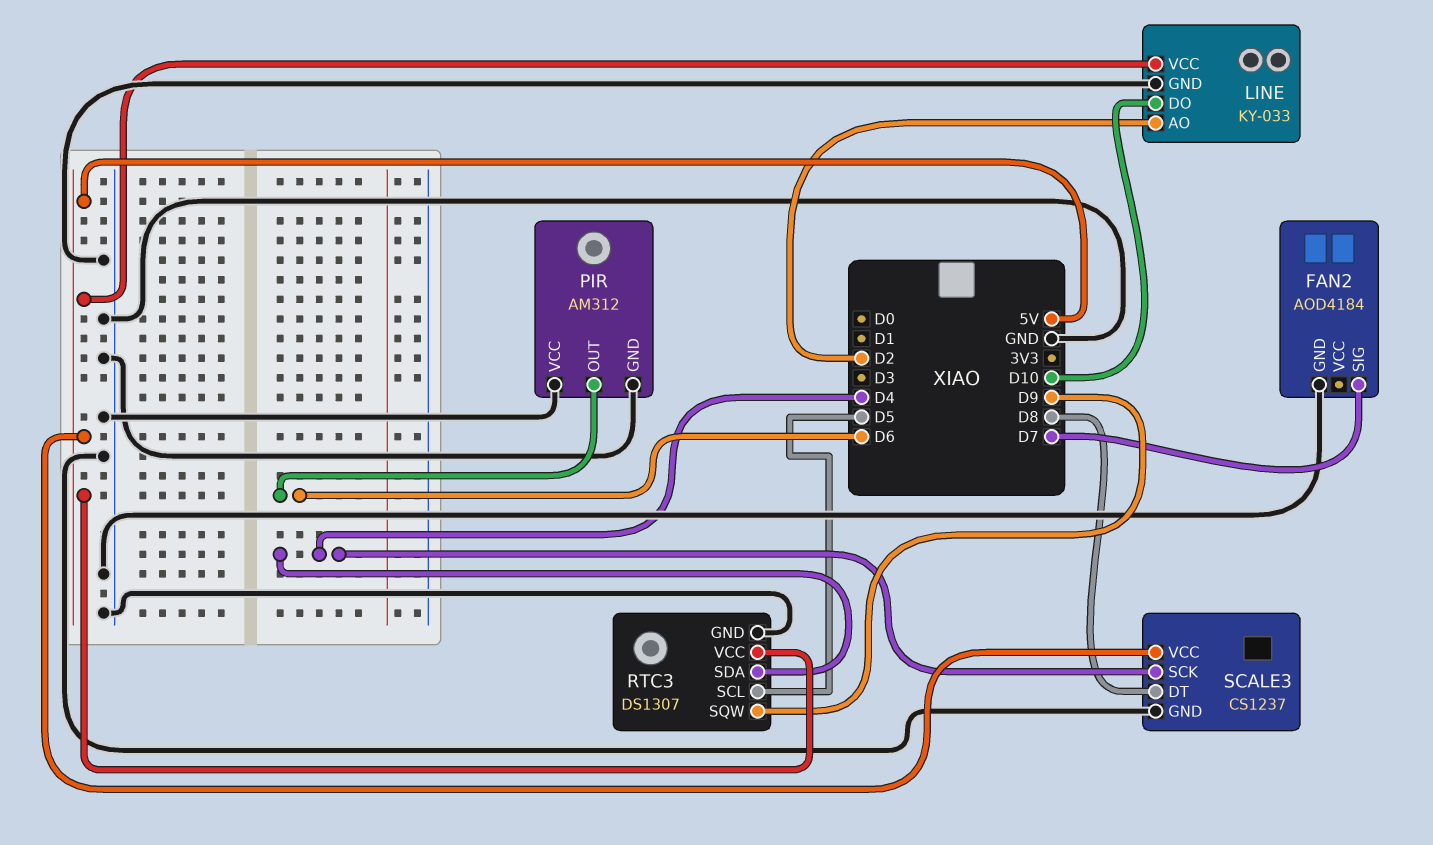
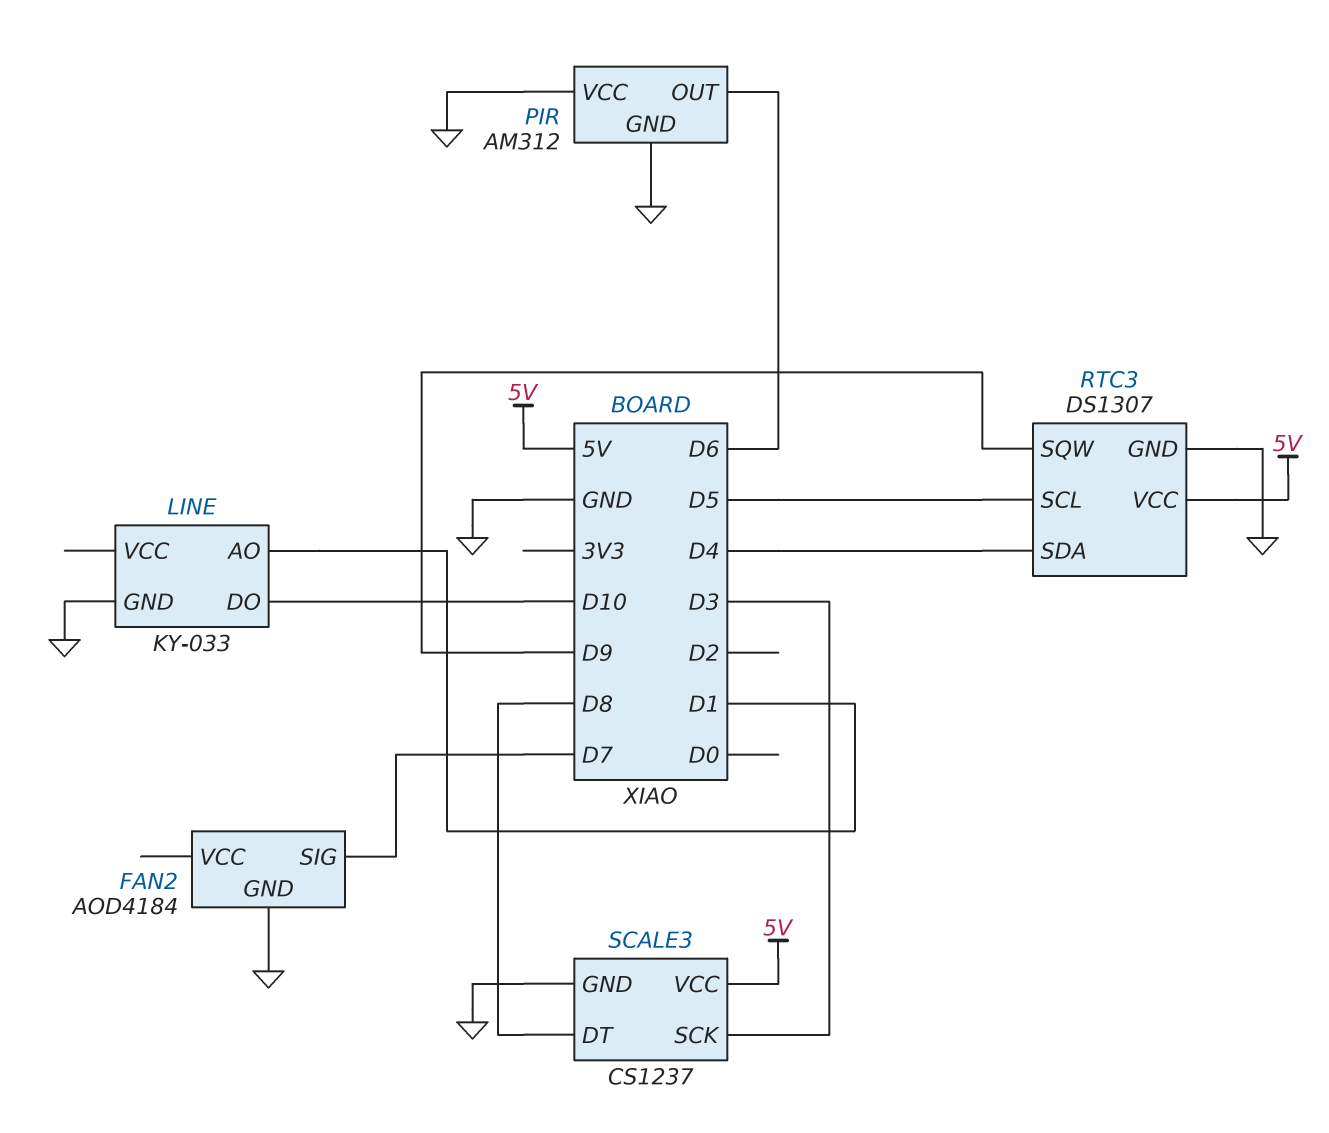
LINE pin AO: D2 -> D1
LINE pin VCC: 5V -> none
SCALE3 pin SCK: D4 -> D3

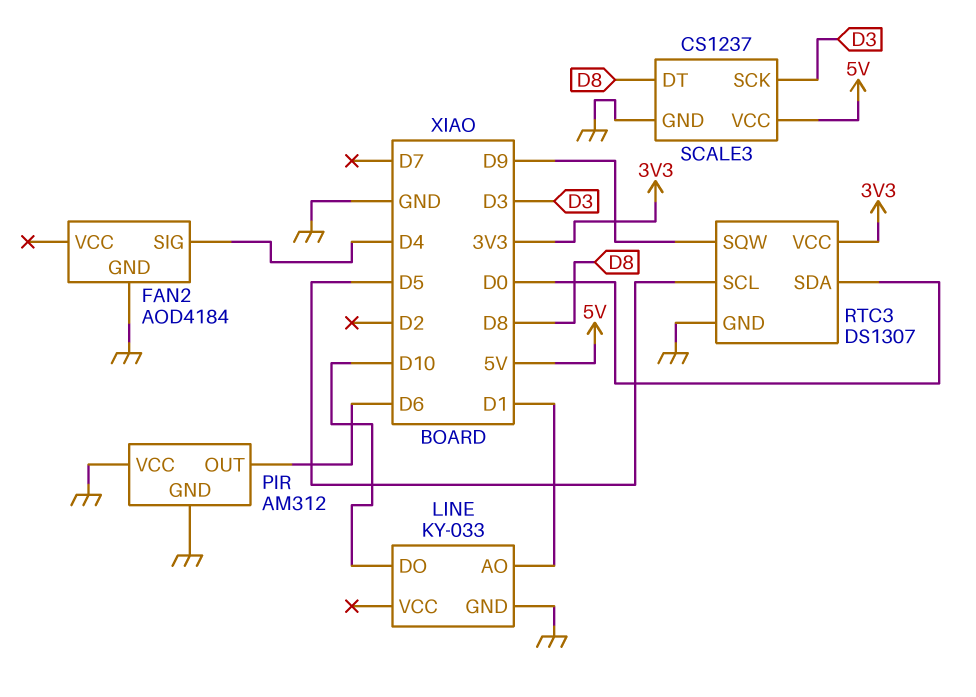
FAN2 pin SIG: D7 -> D4
RTC3 pin SDA: D4 -> D0
RTC3 pin VCC: 5V -> 3V3

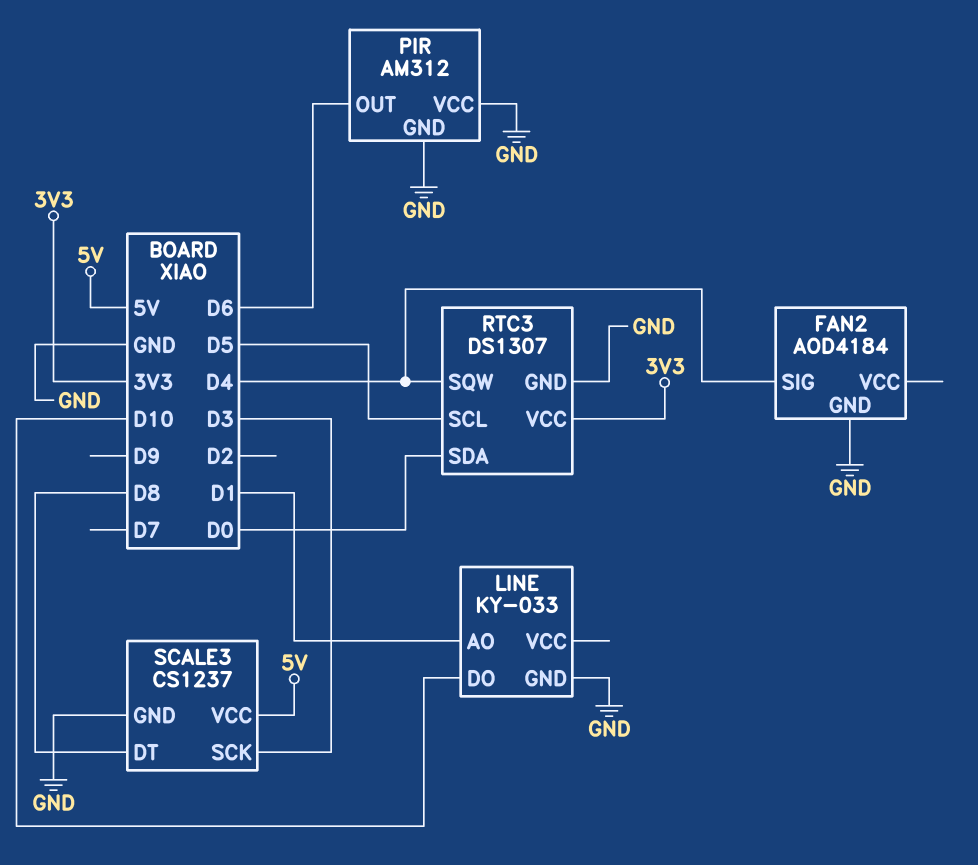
RTC3 pin SQW: D9 -> D4

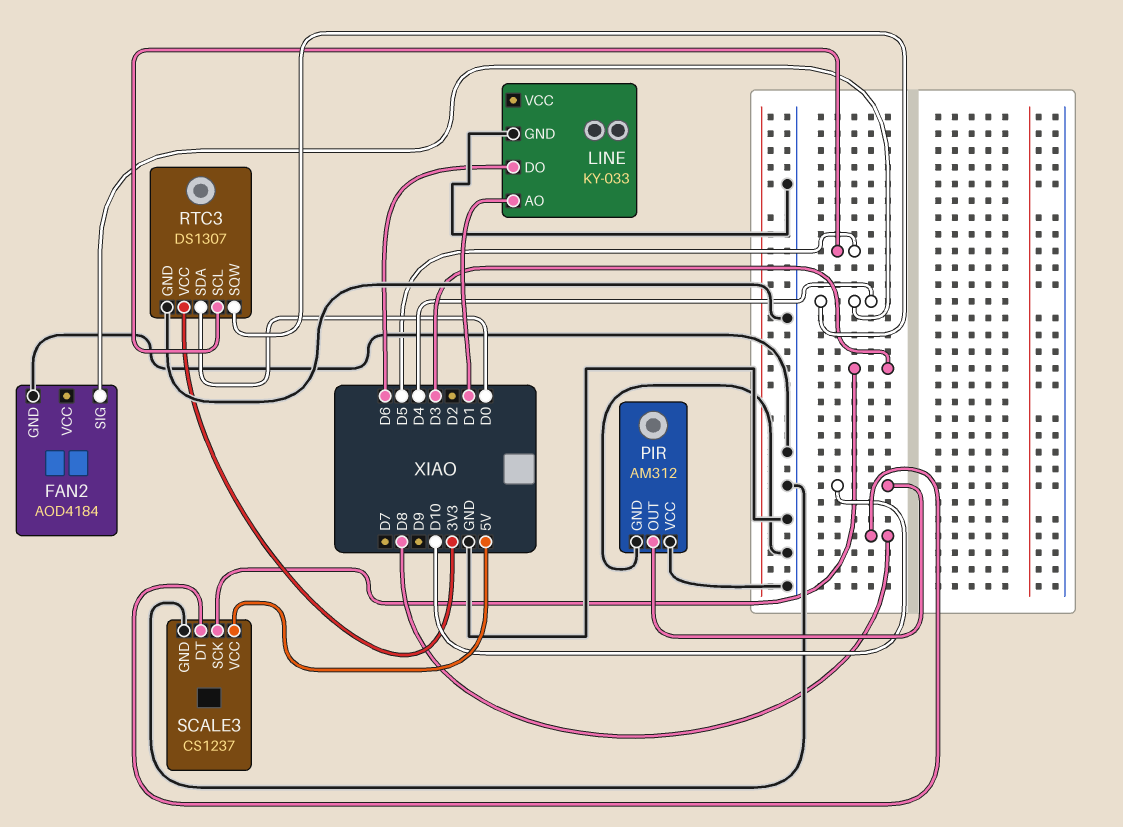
LINE pin DO: D10 -> D6
PIR pin OUT: D6 -> D10

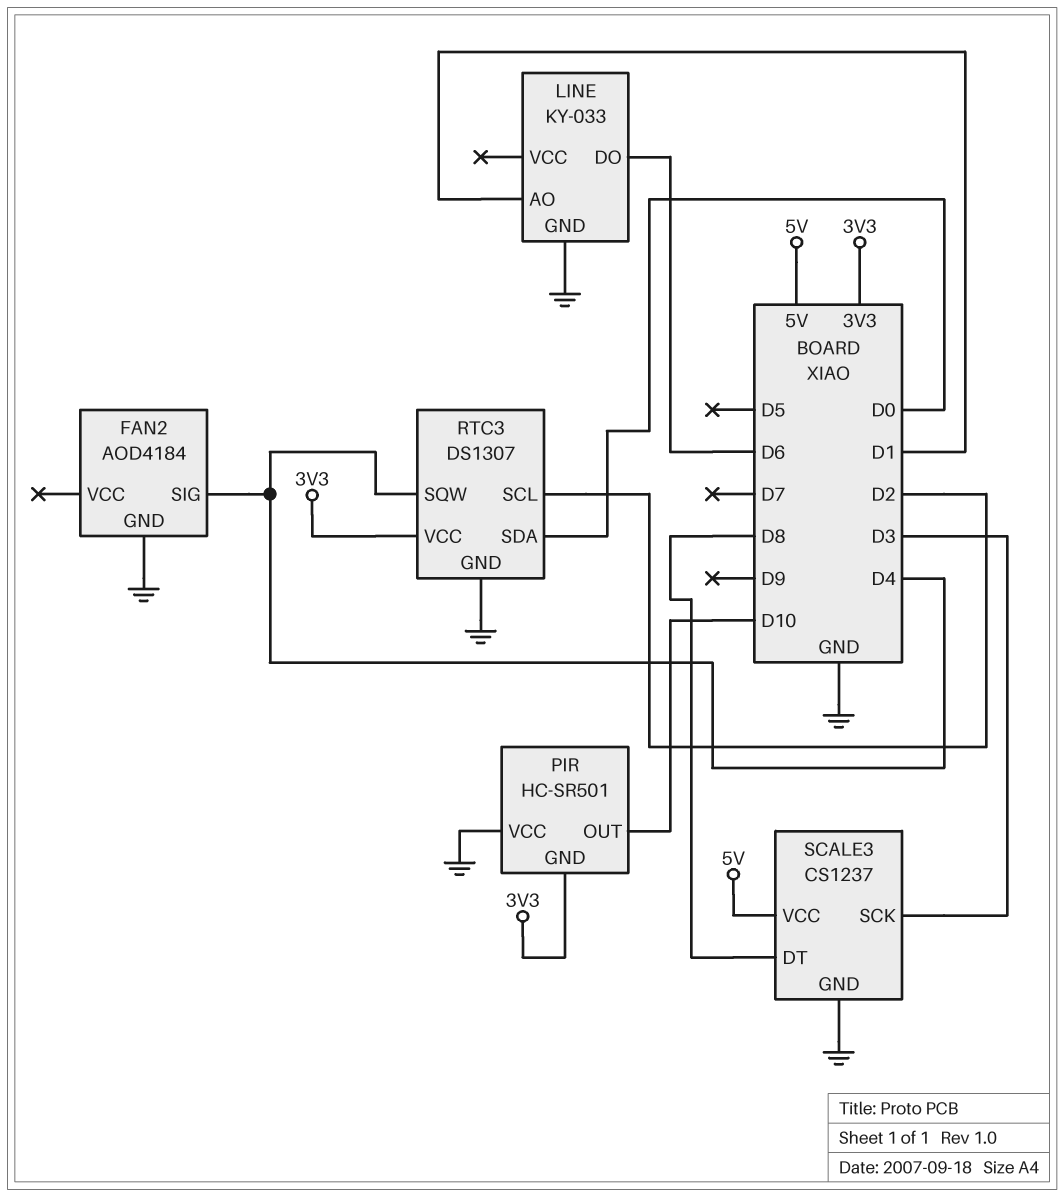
PIR: AM312 -> HC-SR501
PIR pin GND: GND -> 3V3
RTC3 pin SCL: D5 -> D2

